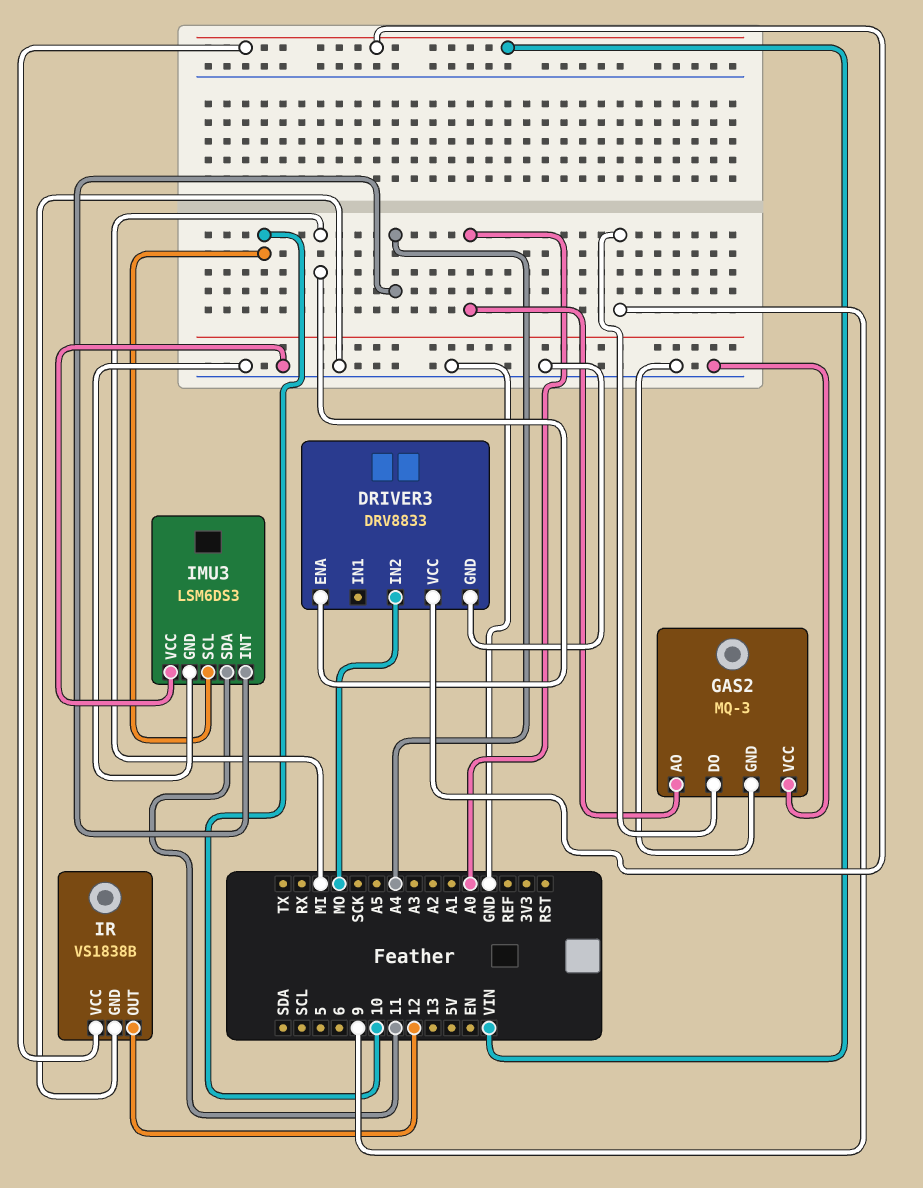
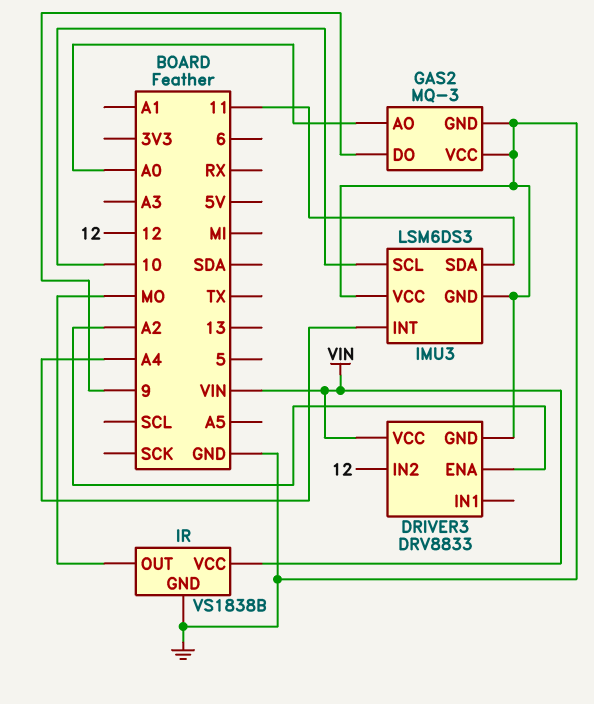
DRIVER3 pin ENA: MI -> A2
DRIVER3 pin IN2: MO -> 12
IR pin OUT: 12 -> MO

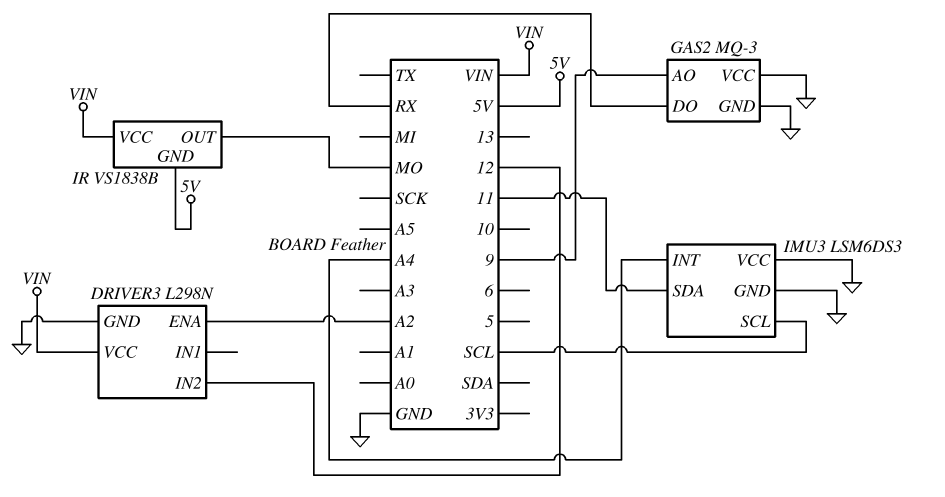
DRIVER3: DRV8833 -> L298N
GAS2 pin AO: A0 -> 9
GAS2 pin DO: 9 -> RX
IMU3 pin SCL: 10 -> SCL
IR pin GND: GND -> 5V

